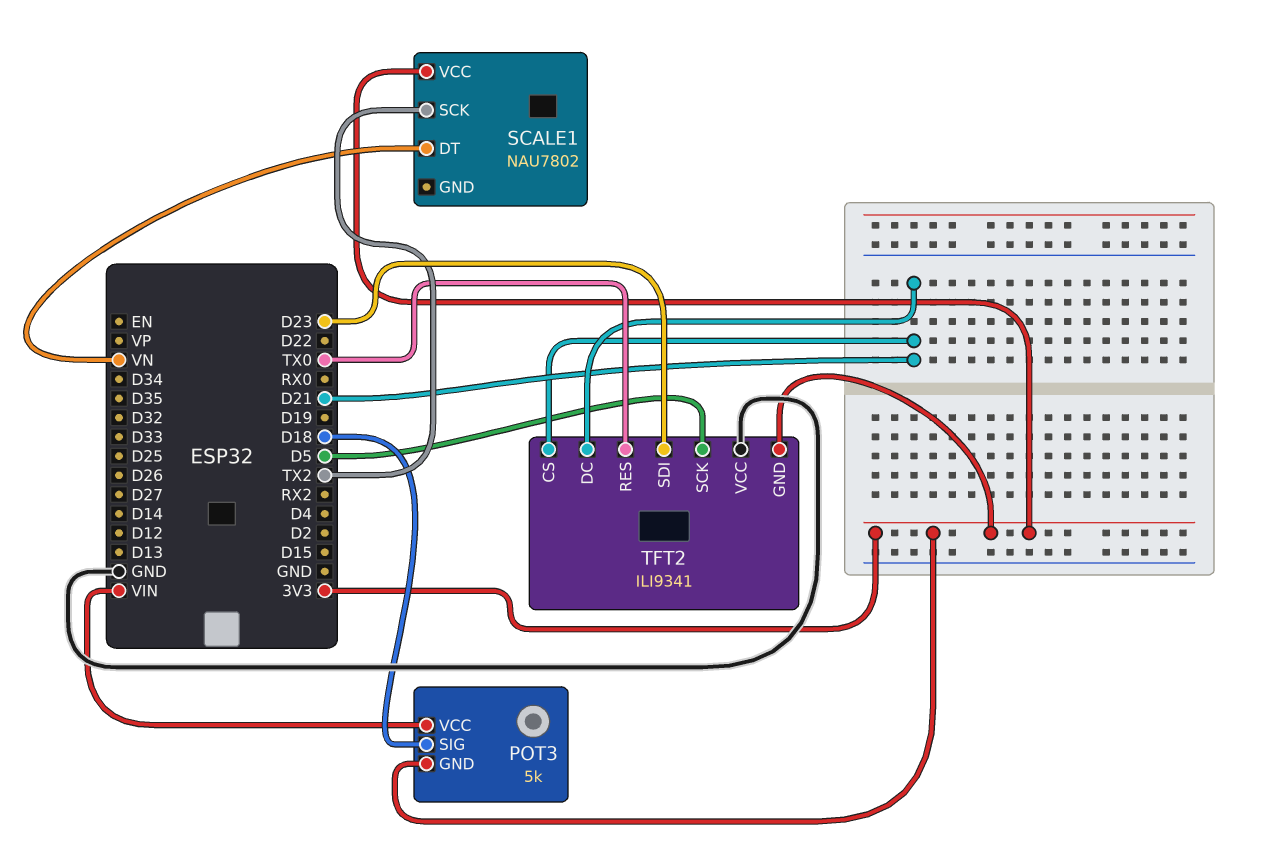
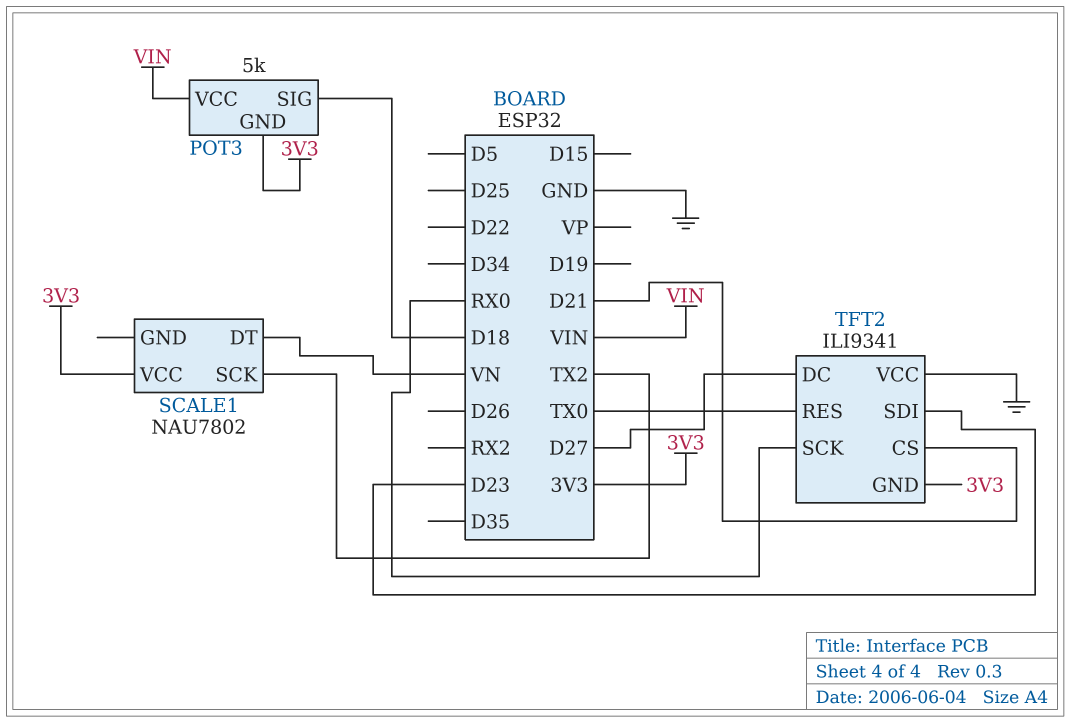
TFT2 pin DC: D21 -> D27
TFT2 pin SCK: D5 -> RX0

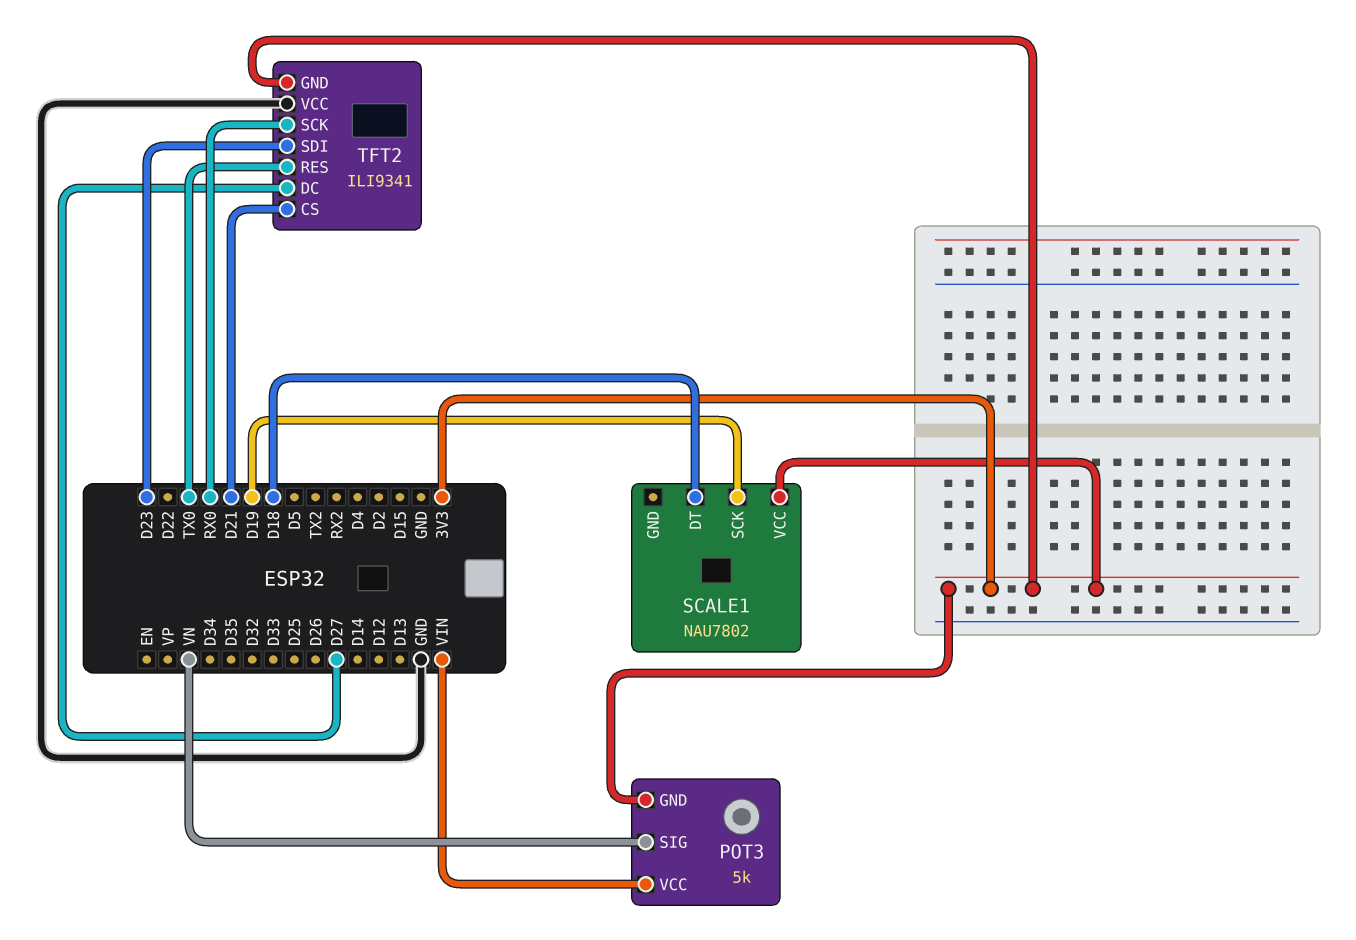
POT3 pin SIG: D18 -> VN
SCALE1 pin DT: VN -> D18
SCALE1 pin SCK: TX2 -> D19

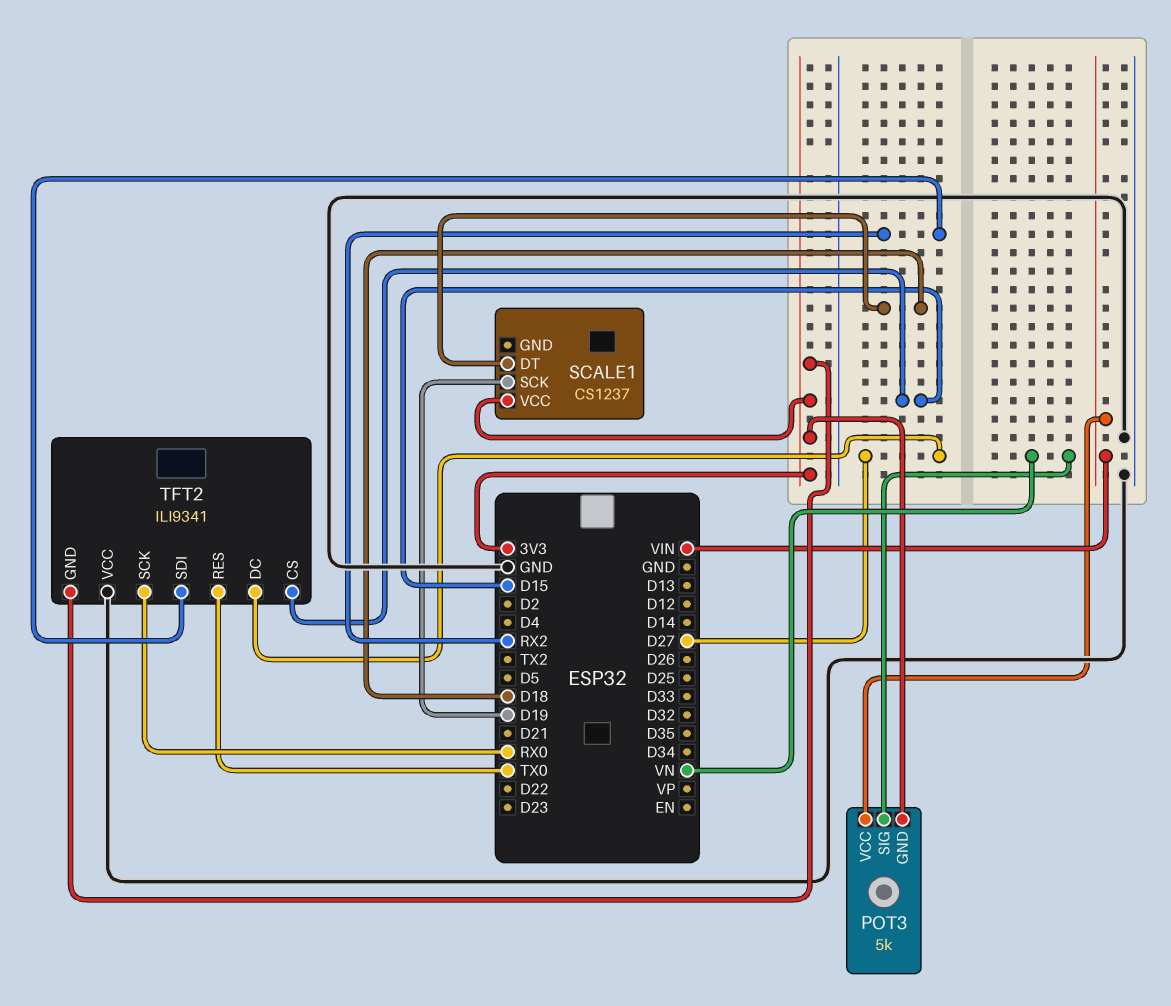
SCALE1: NAU7802 -> CS1237
TFT2 pin CS: D21 -> D15
TFT2 pin SDI: D23 -> RX2

